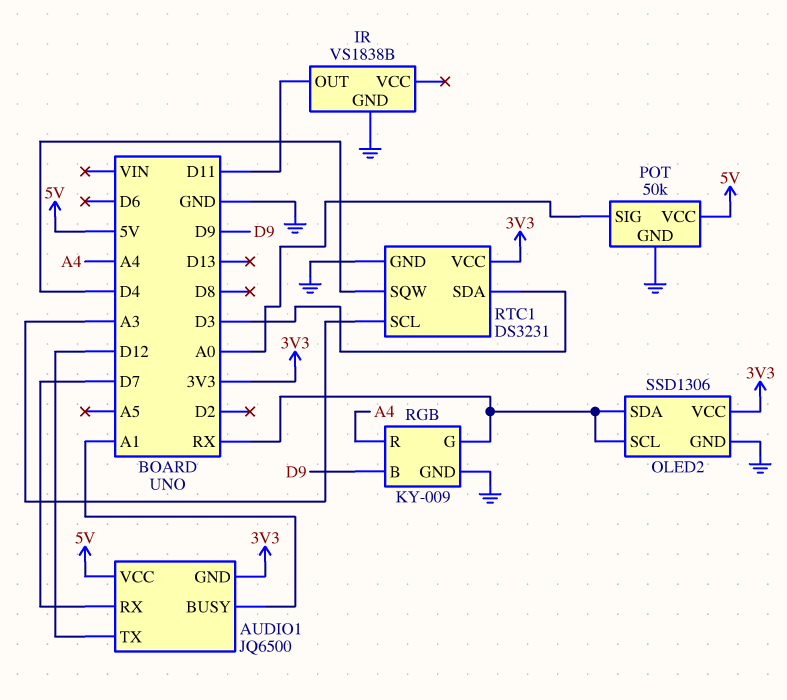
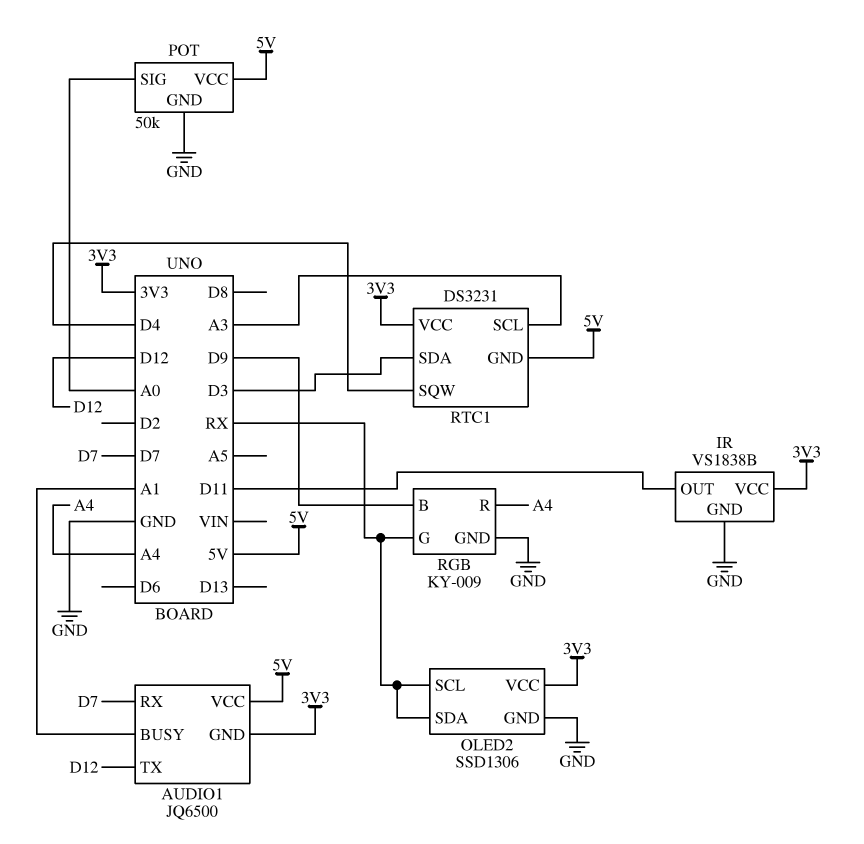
IR pin VCC: none -> 3V3
RTC1 pin GND: GND -> 5V

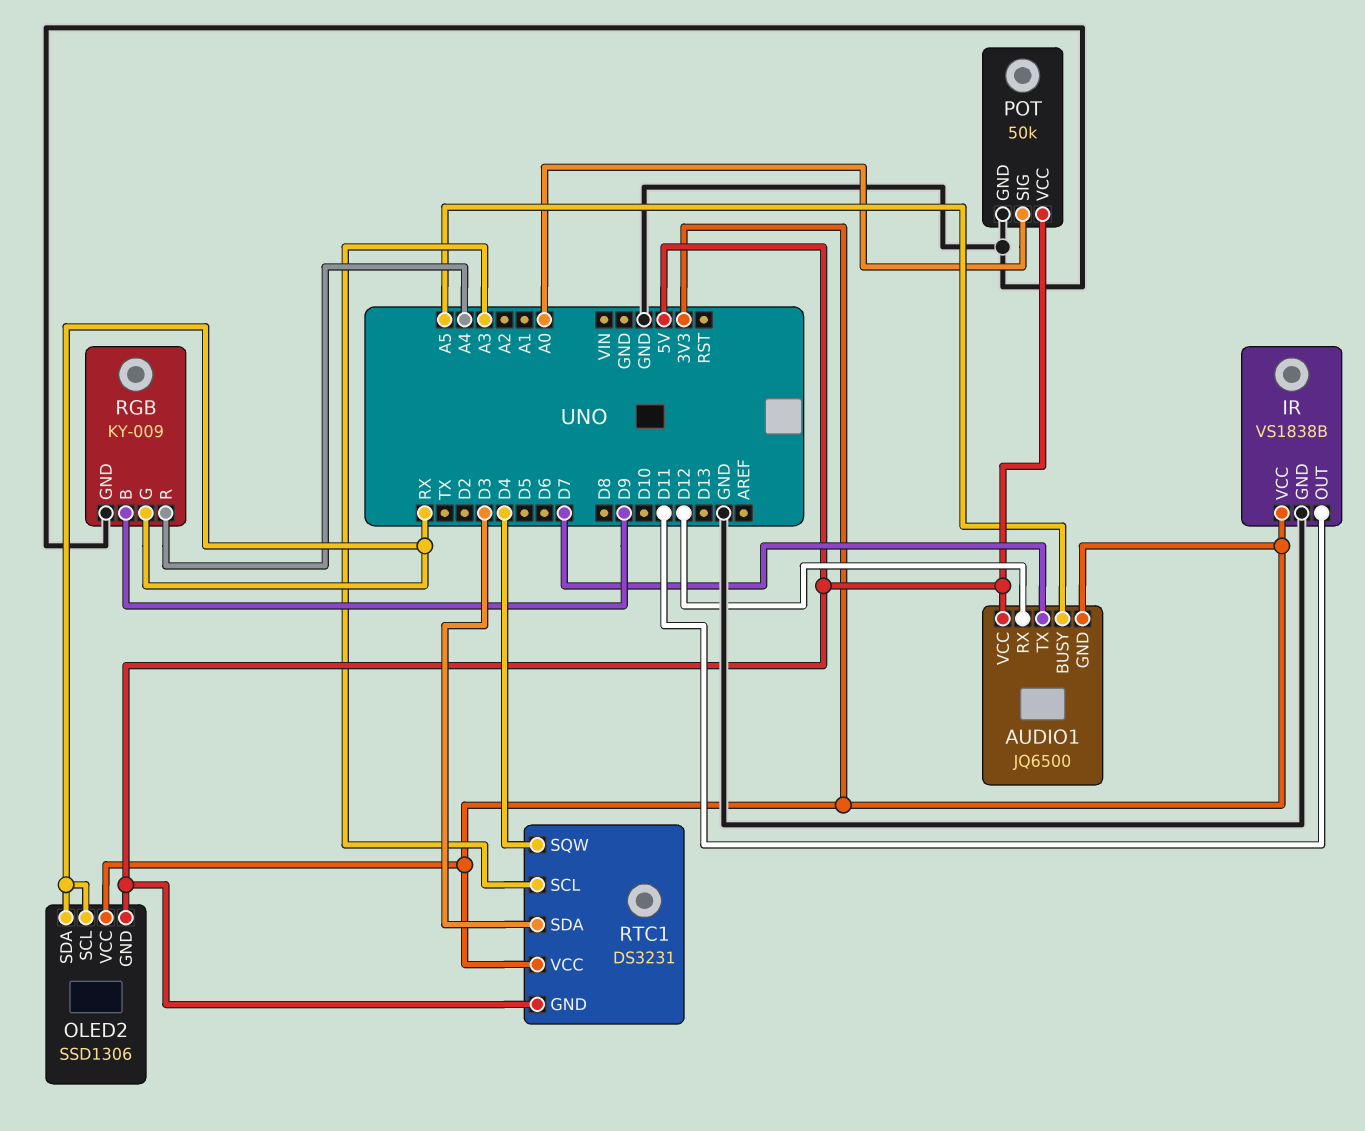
AUDIO1 pin BUSY: A1 -> A5
AUDIO1 pin RX: D7 -> D12
AUDIO1 pin TX: D12 -> D7
OLED2 pin GND: GND -> 5V

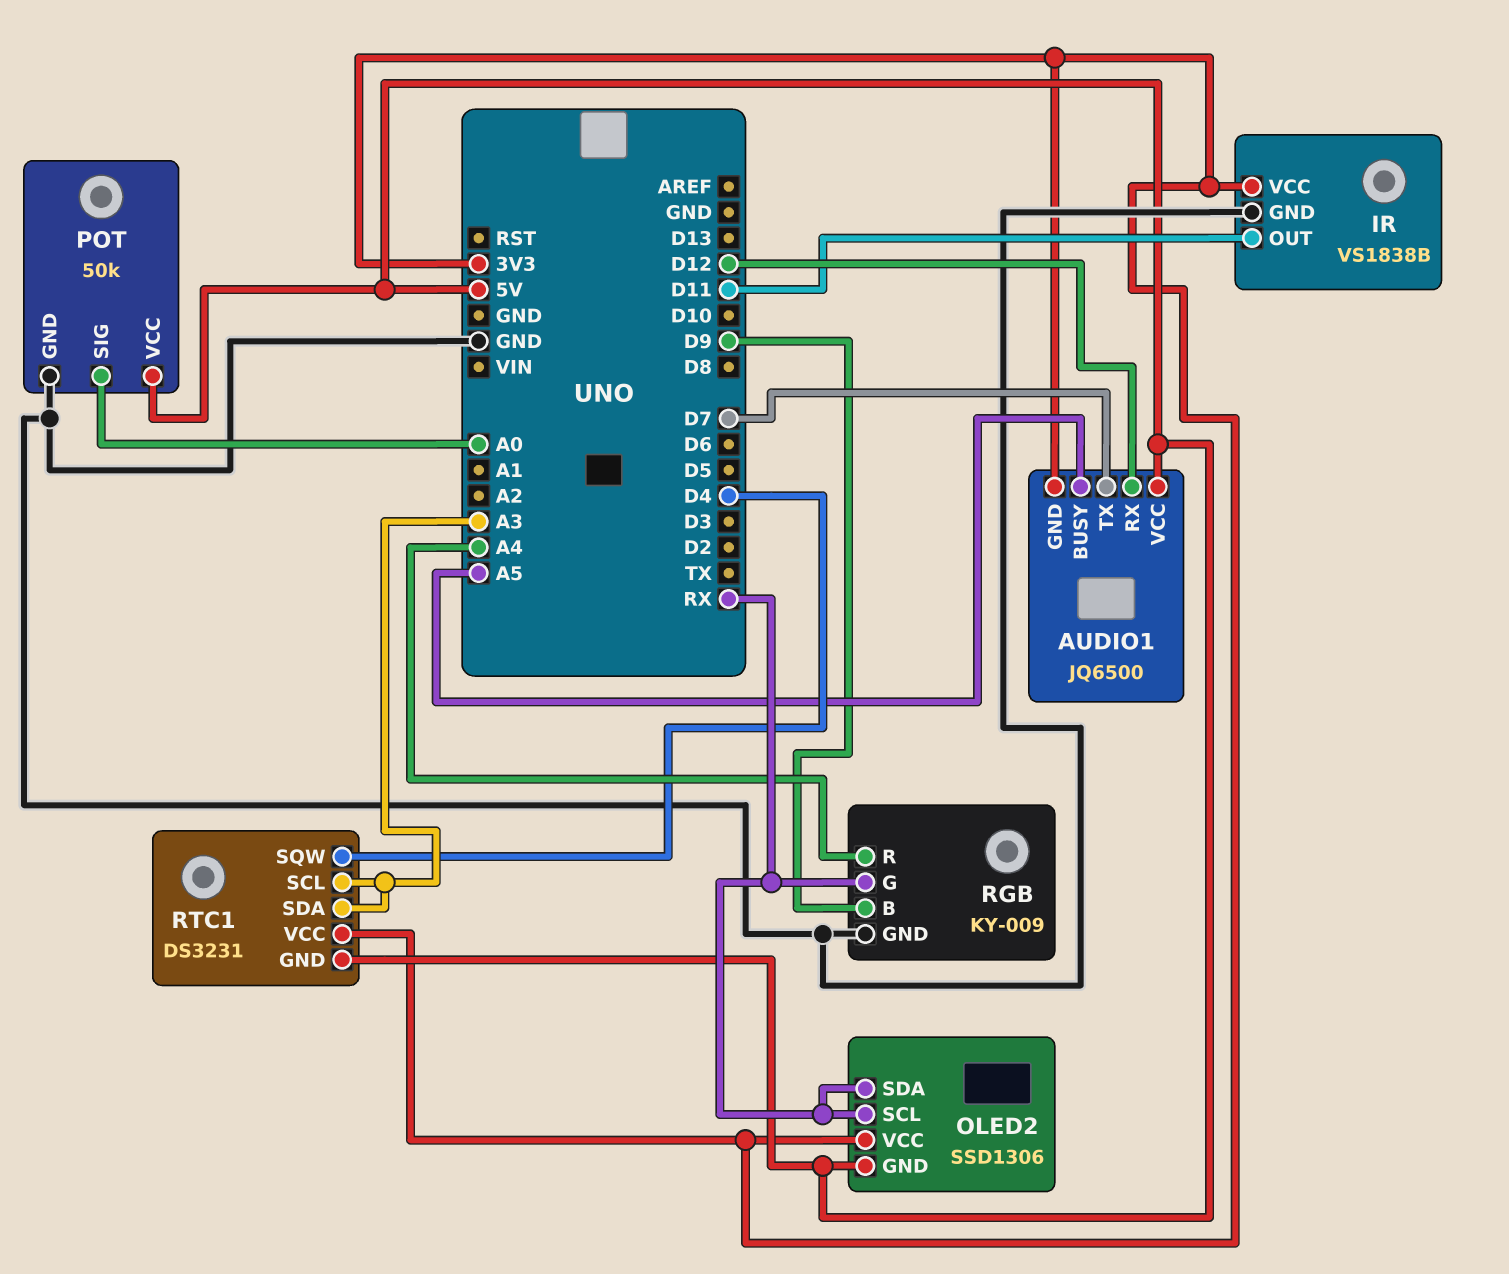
RTC1 pin SDA: D3 -> A3

